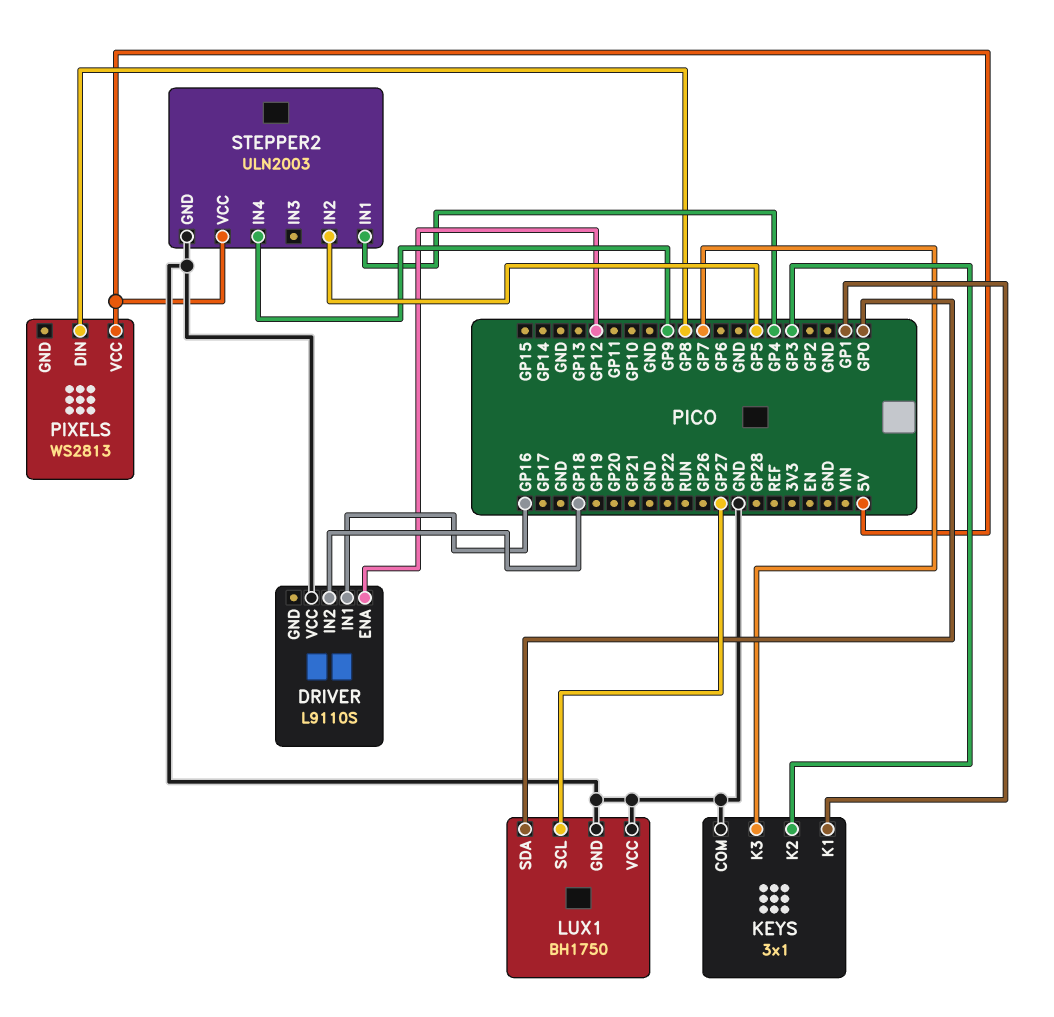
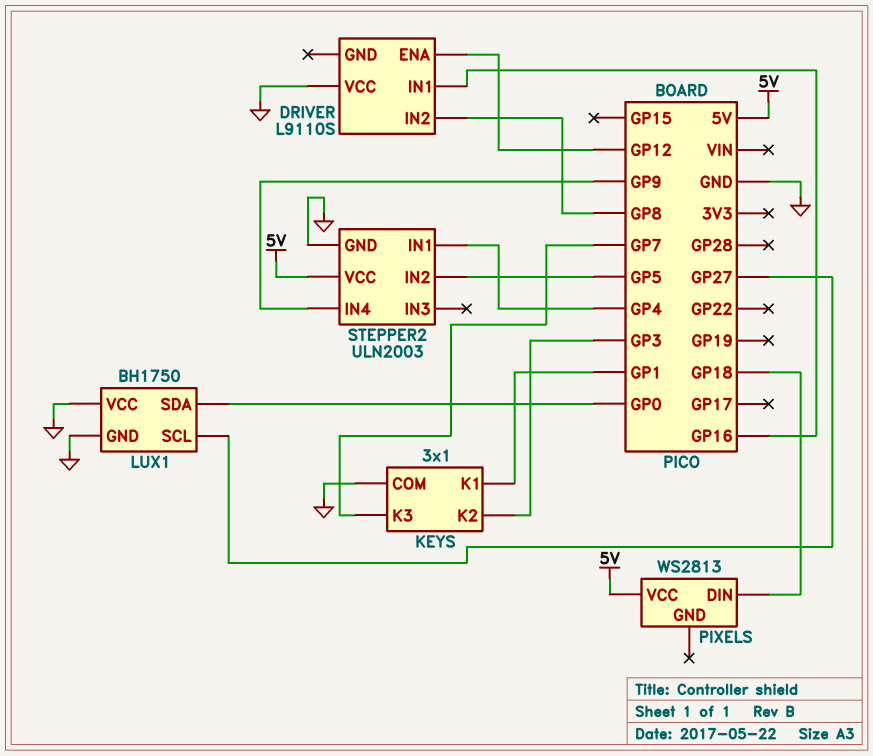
DRIVER pin IN2: GP18 -> GP8
PIXELS pin DIN: GP8 -> GP18

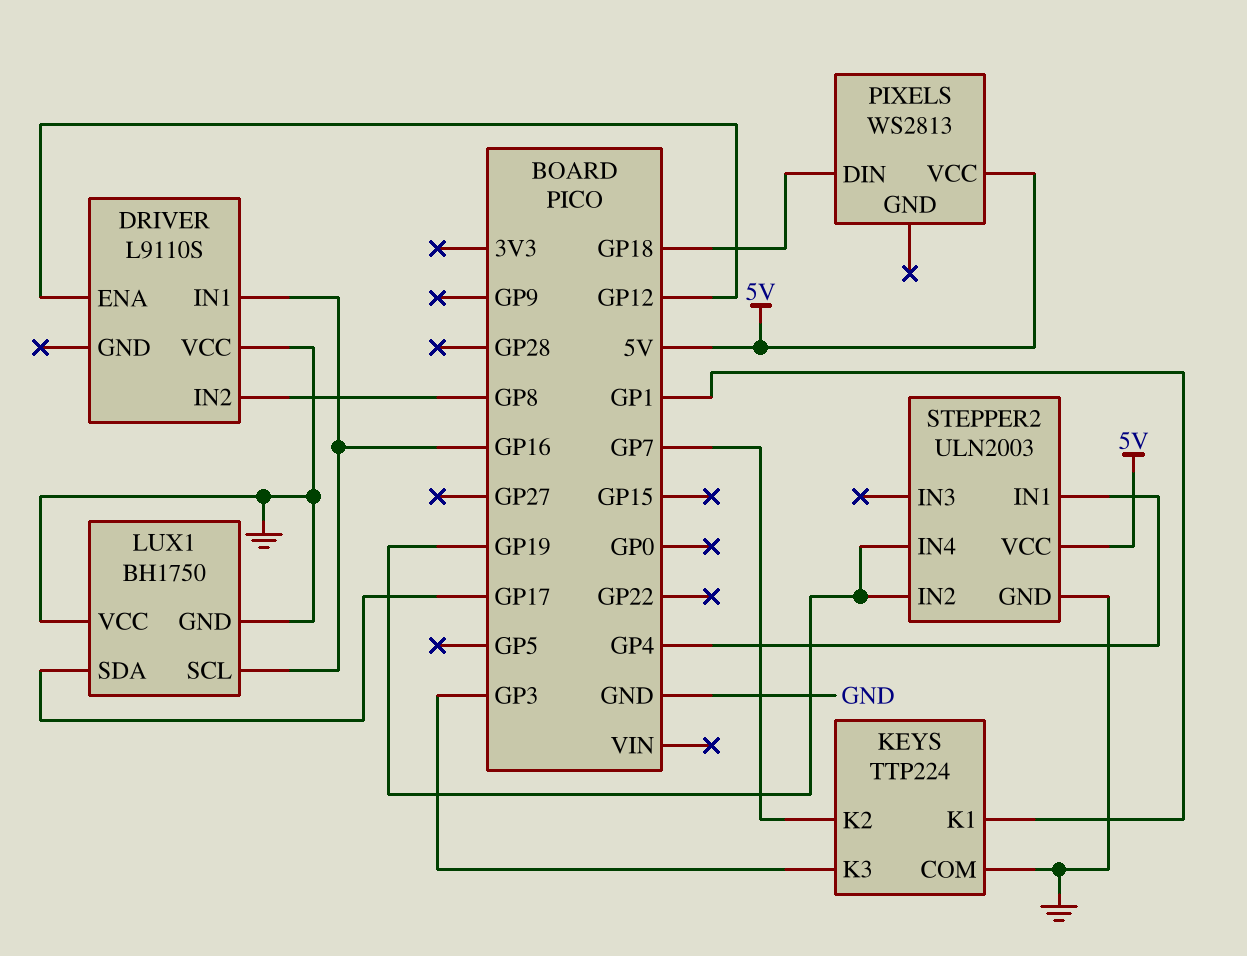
KEYS: 3x1 -> TTP224
KEYS pin K2: GP3 -> GP7
KEYS pin K3: GP7 -> GP3
LUX1 pin SCL: GP27 -> GP16
LUX1 pin SDA: GP0 -> GP17
STEPPER2 pin IN2: GP5 -> GP19
STEPPER2 pin IN4: GP9 -> GP19

